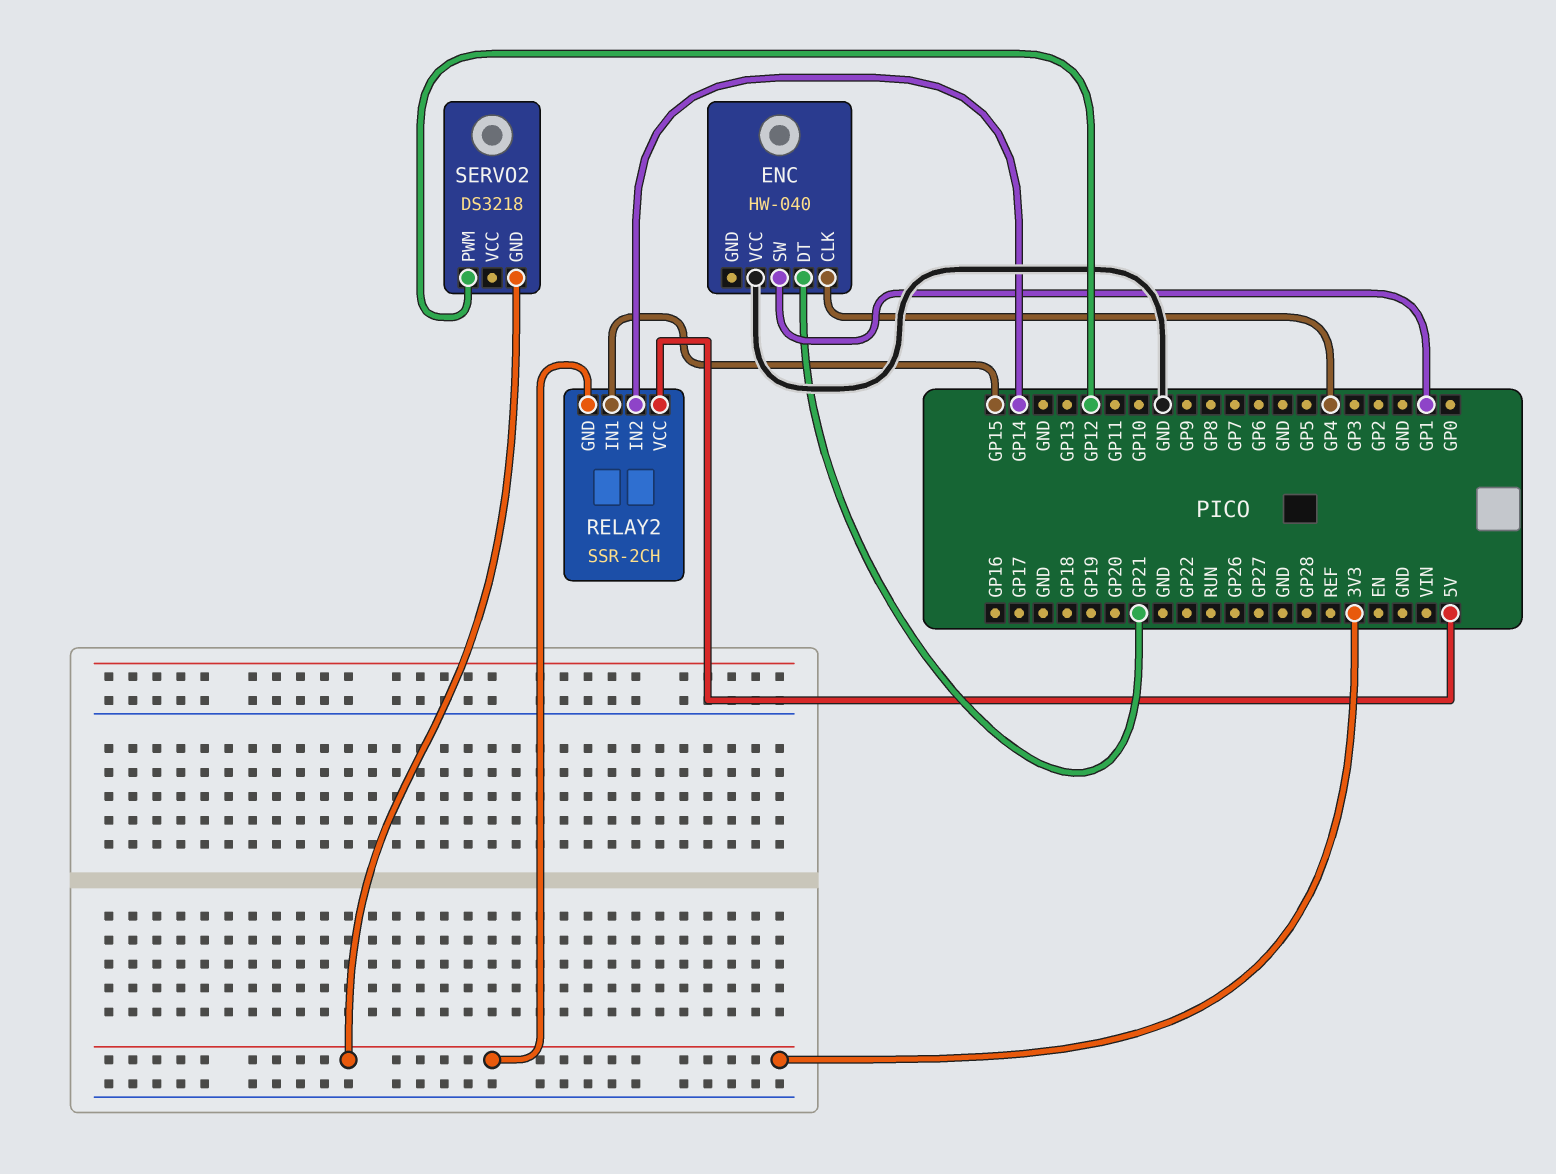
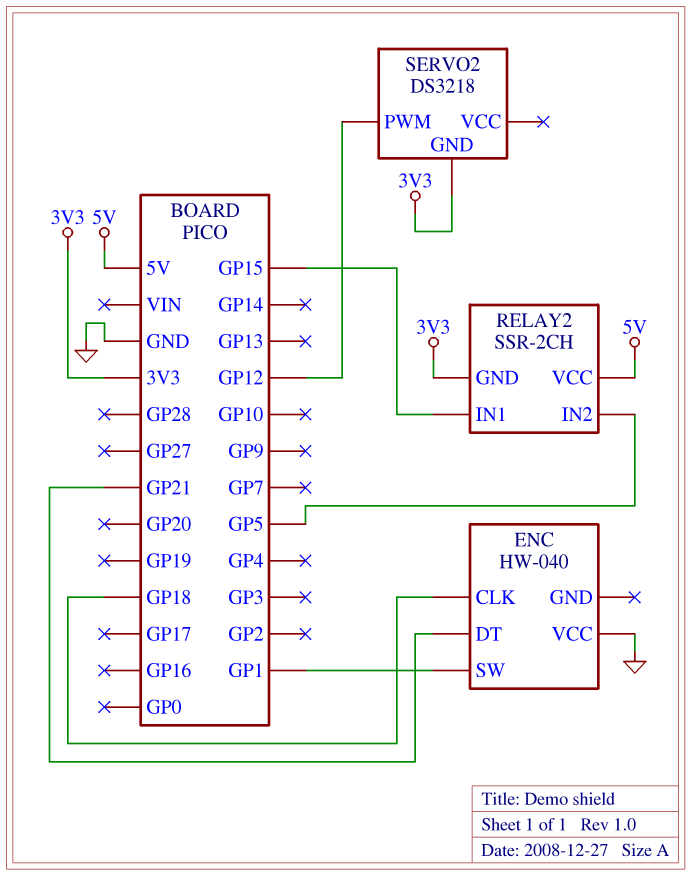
ENC pin CLK: GP4 -> GP18
RELAY2 pin IN2: GP14 -> GP5

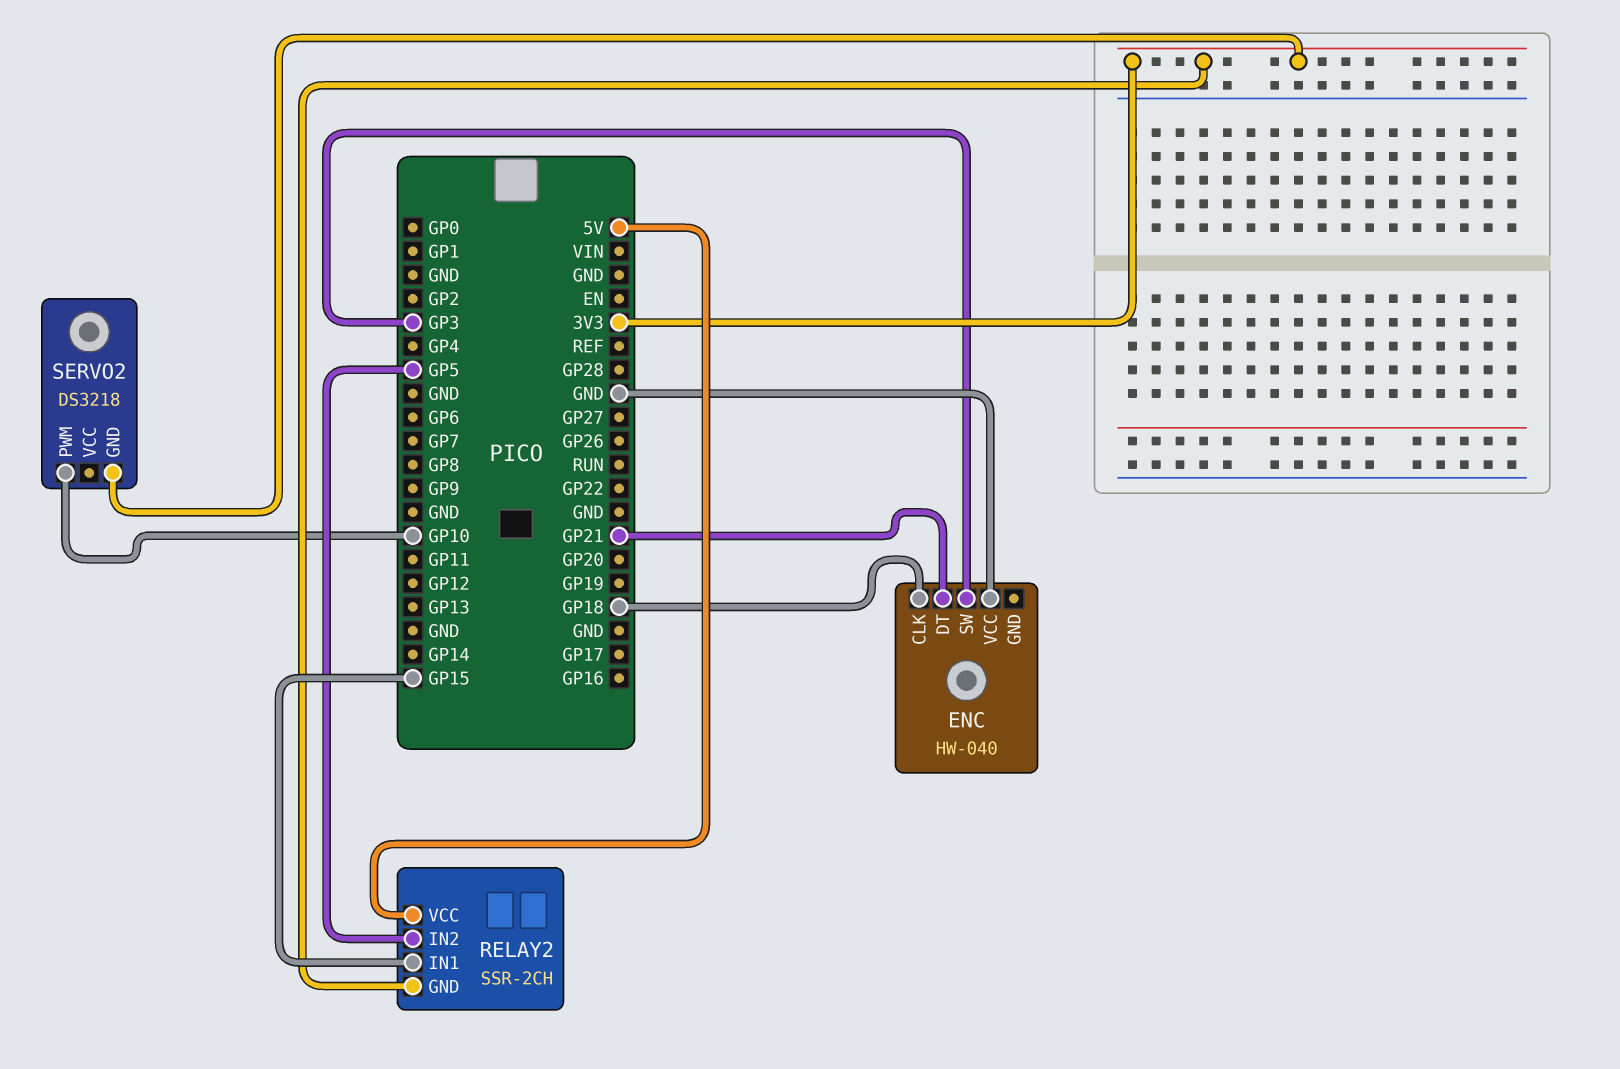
ENC pin SW: GP1 -> GP3
SERVO2 pin PWM: GP12 -> GP10

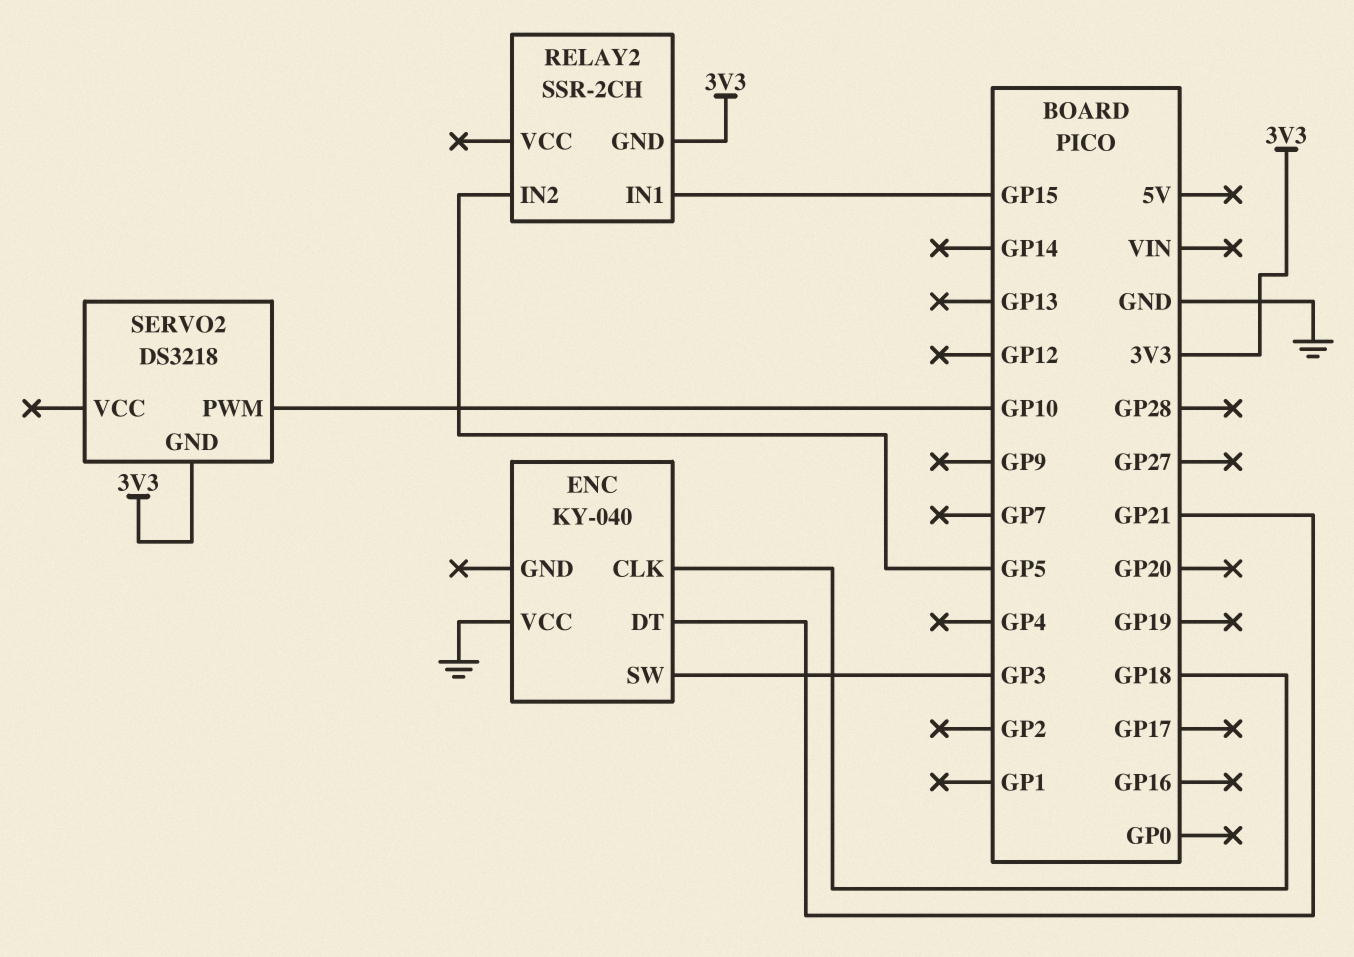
ENC: HW-040 -> KY-040
RELAY2 pin VCC: 5V -> none

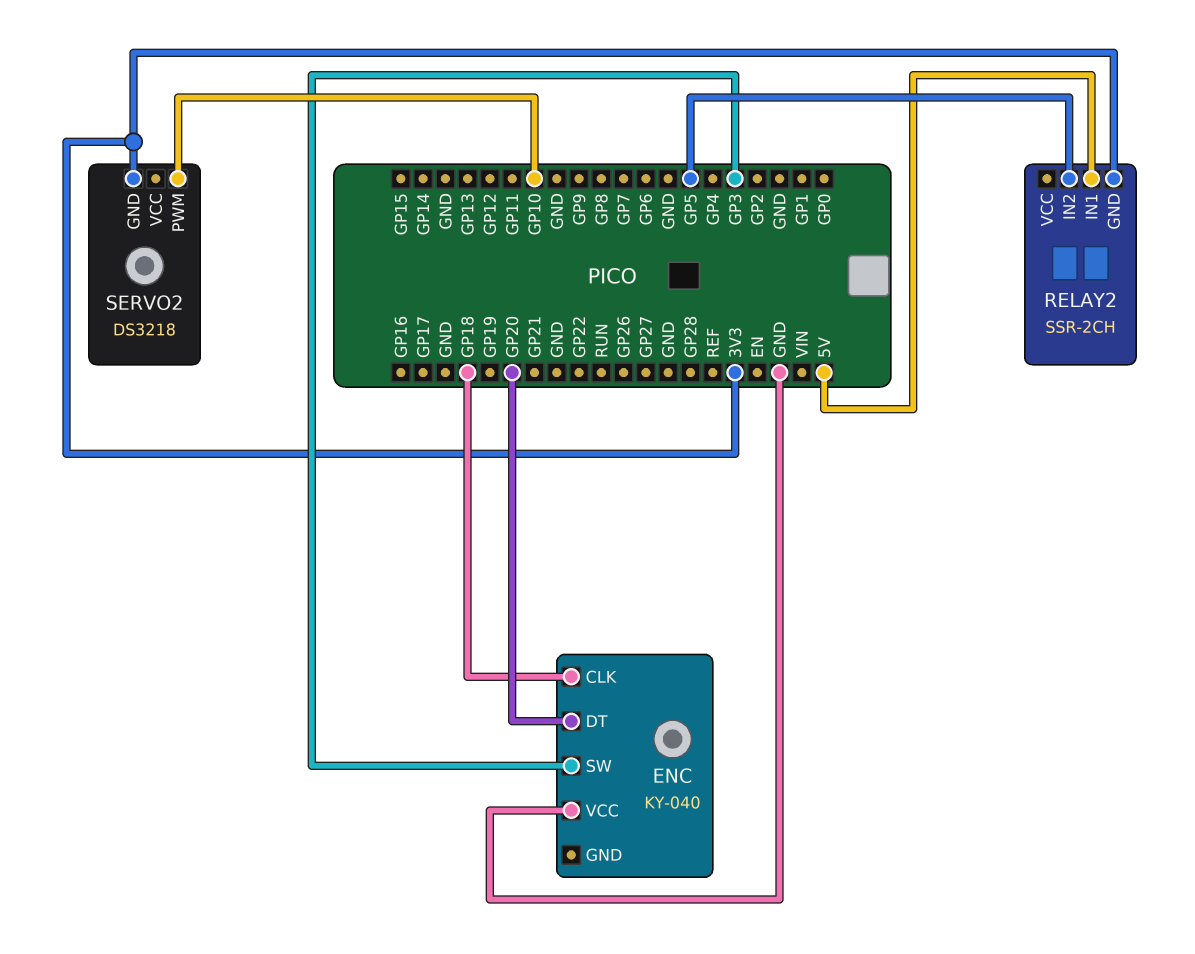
ENC pin DT: GP21 -> GP20
RELAY2 pin IN1: GP15 -> 5V

